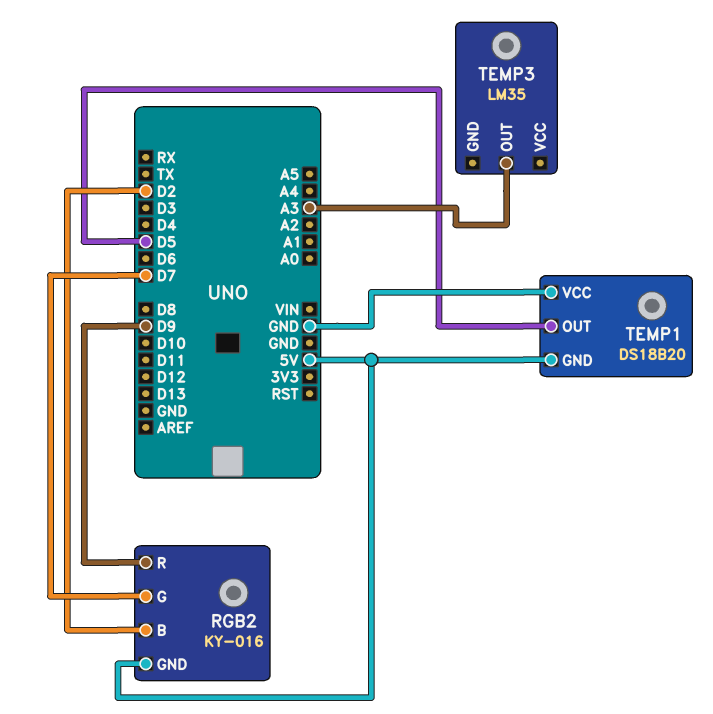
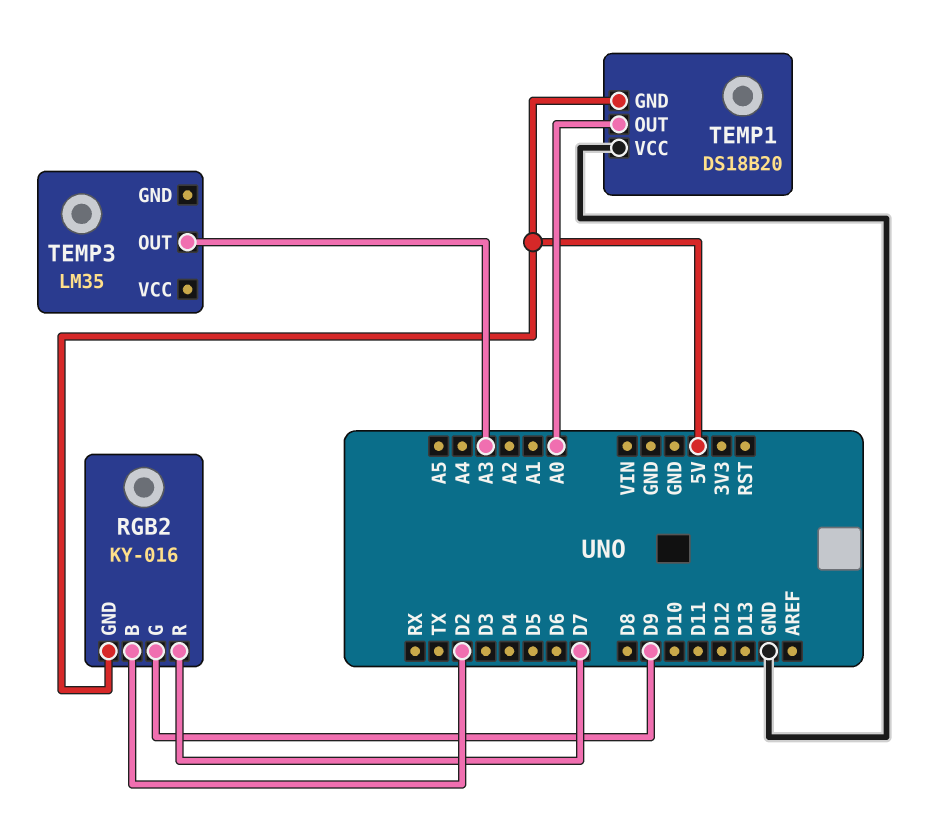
RGB2 pin G: D7 -> D9
RGB2 pin R: D9 -> D7
TEMP1 pin OUT: D5 -> A0

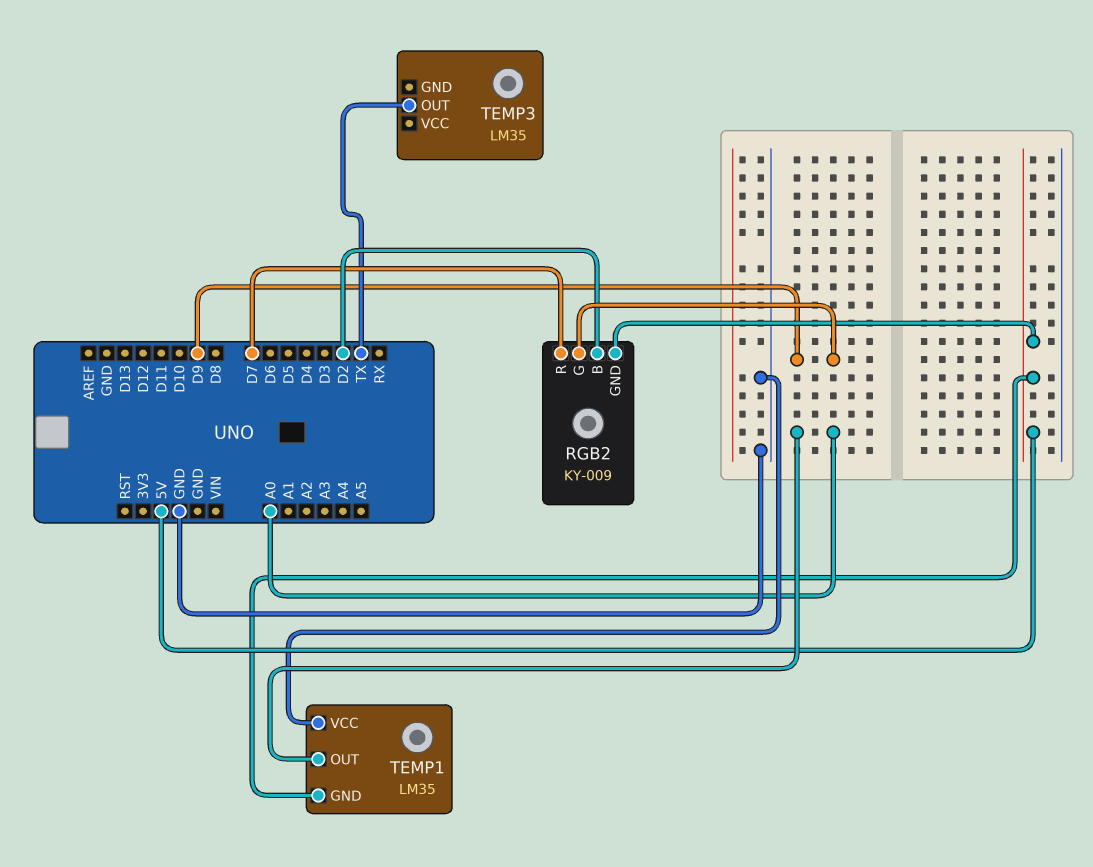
RGB2: KY-016 -> KY-009
TEMP1: DS18B20 -> LM35
TEMP3 pin OUT: A3 -> TX

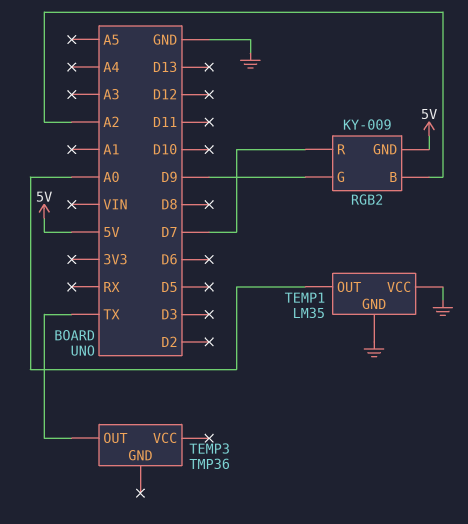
RGB2 pin B: D2 -> A2
TEMP1 pin GND: 5V -> GND
TEMP3: LM35 -> TMP36

